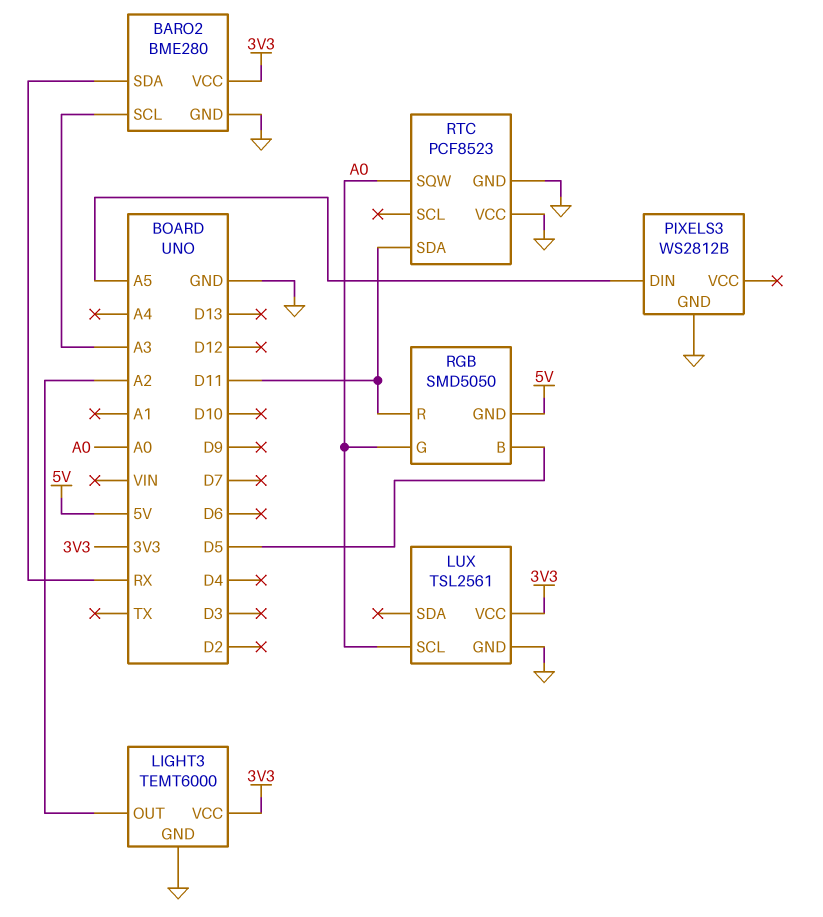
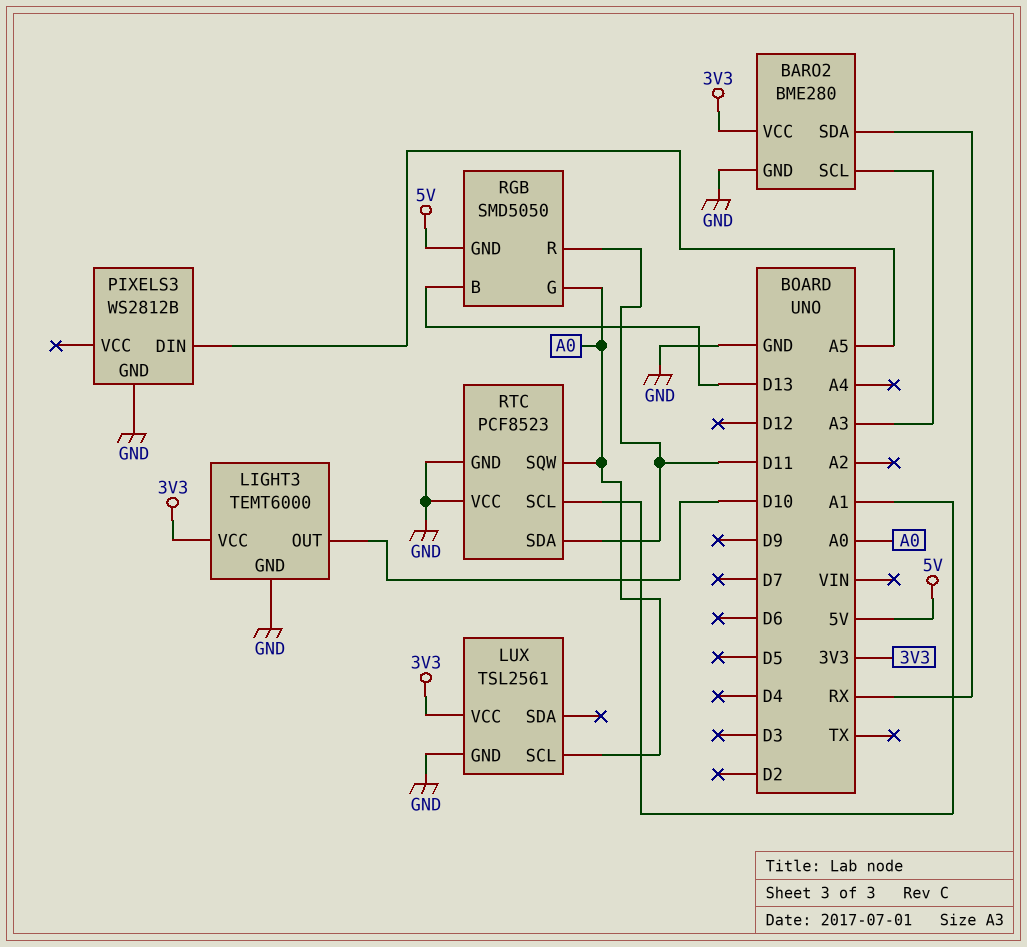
LIGHT3 pin OUT: A2 -> D10
RGB pin B: D5 -> D13
RTC pin SCL: none -> A1

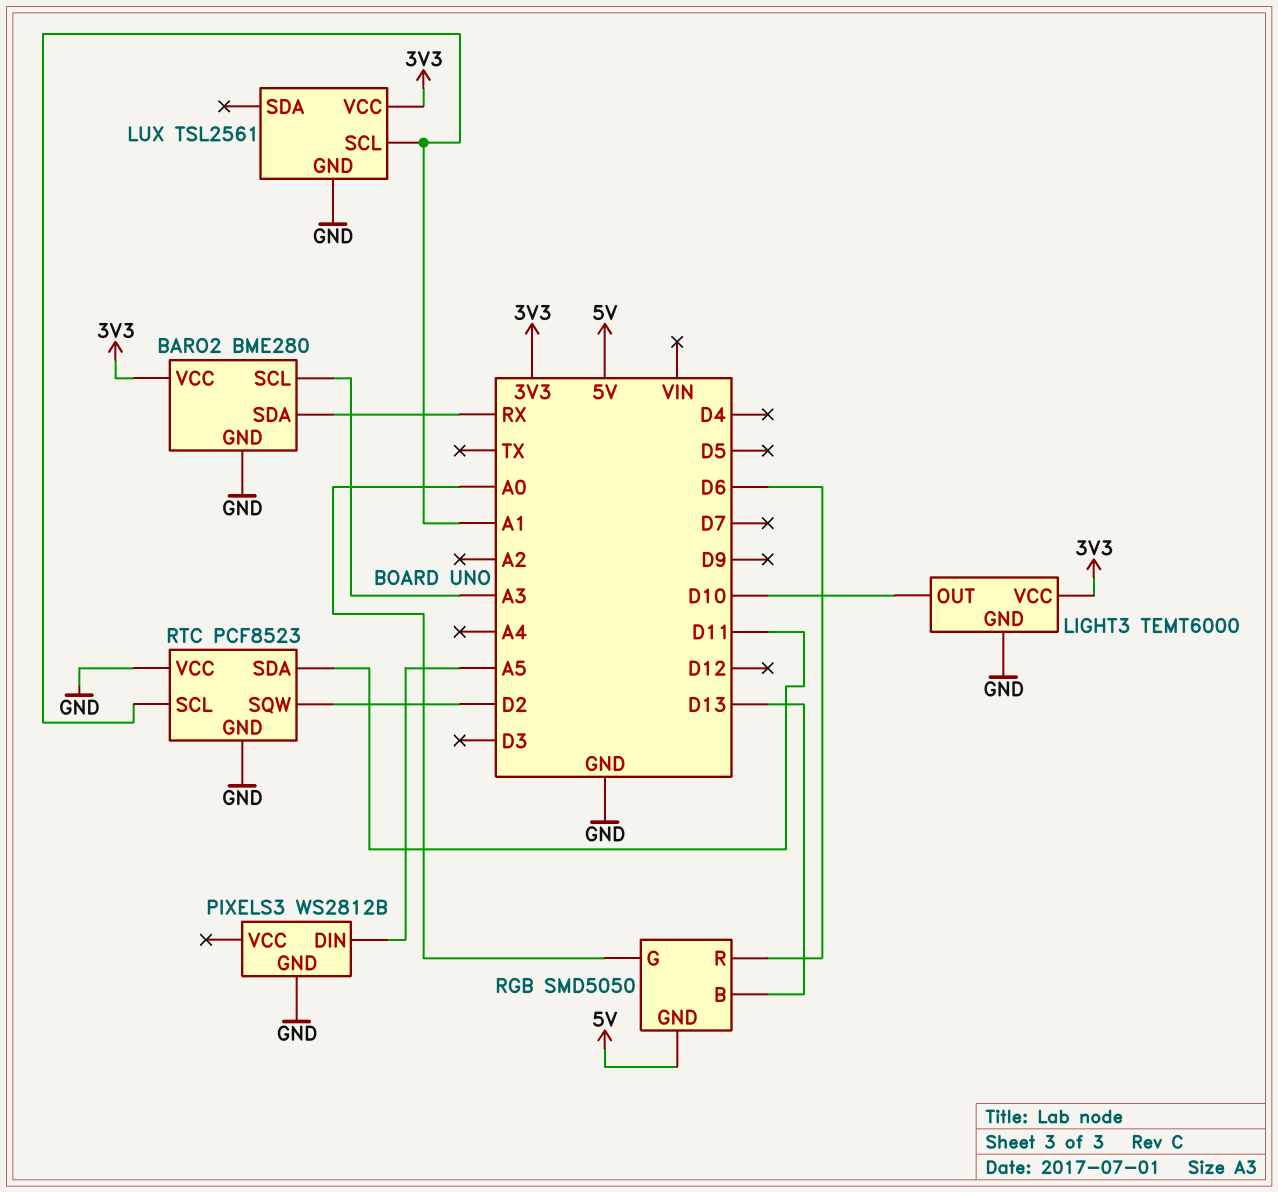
LUX pin SCL: A0 -> A1
RGB pin R: D11 -> D6
RTC pin SQW: A0 -> D2

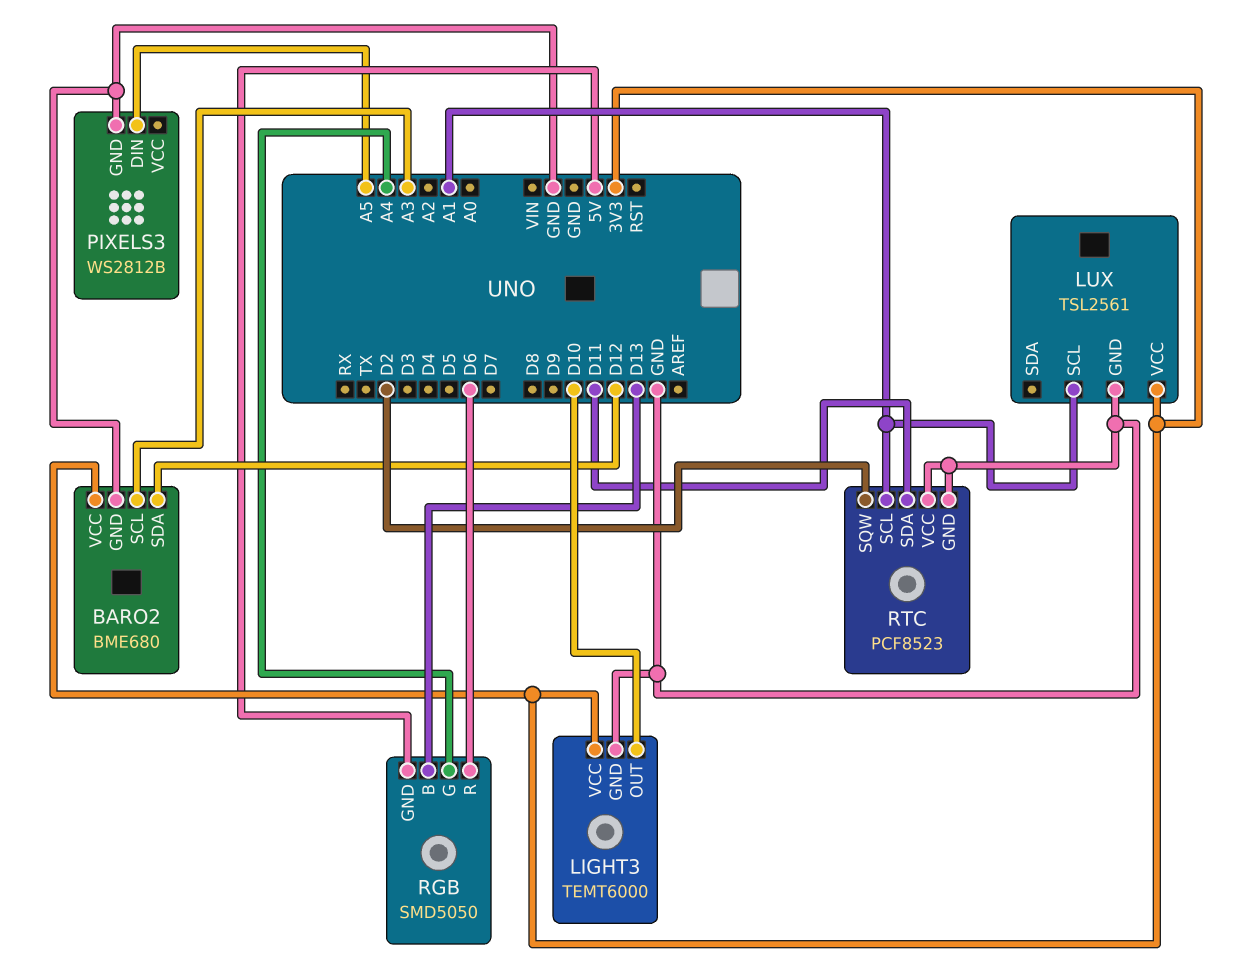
BARO2: BME280 -> BME680
BARO2 pin SDA: RX -> D12
RGB pin G: A0 -> A4

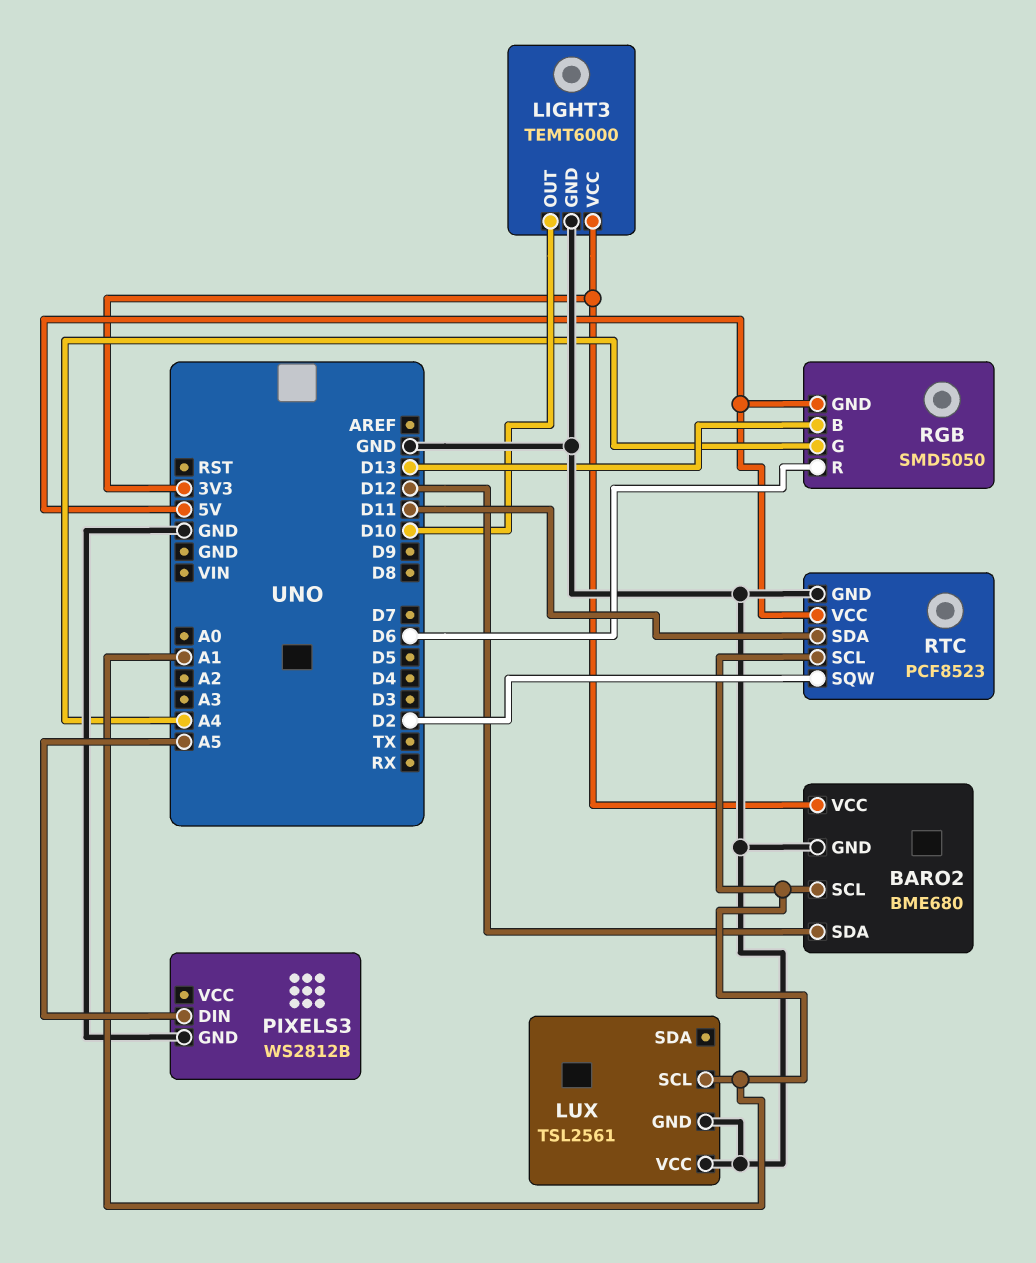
BARO2 pin SCL: A3 -> A1
LUX pin VCC: 3V3 -> GND
RTC pin VCC: GND -> 5V

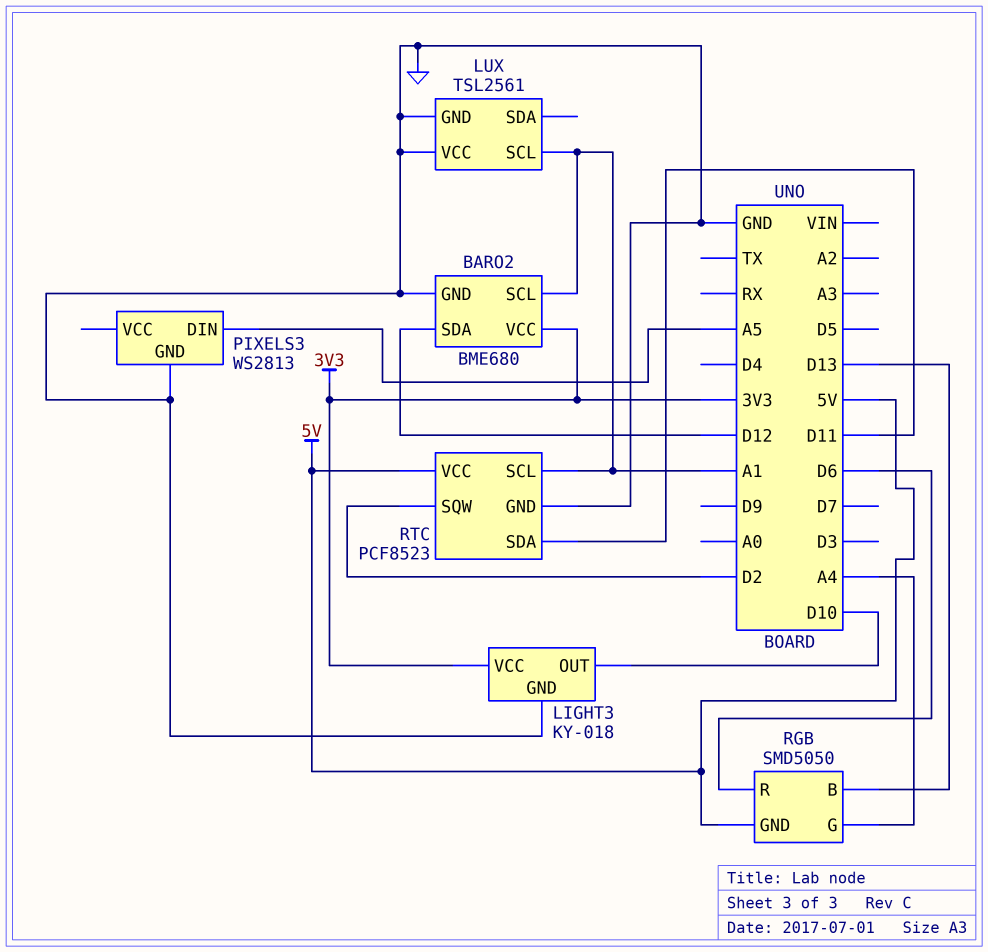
LIGHT3: TEMT6000 -> KY-018
PIXELS3: WS2812B -> WS2813

